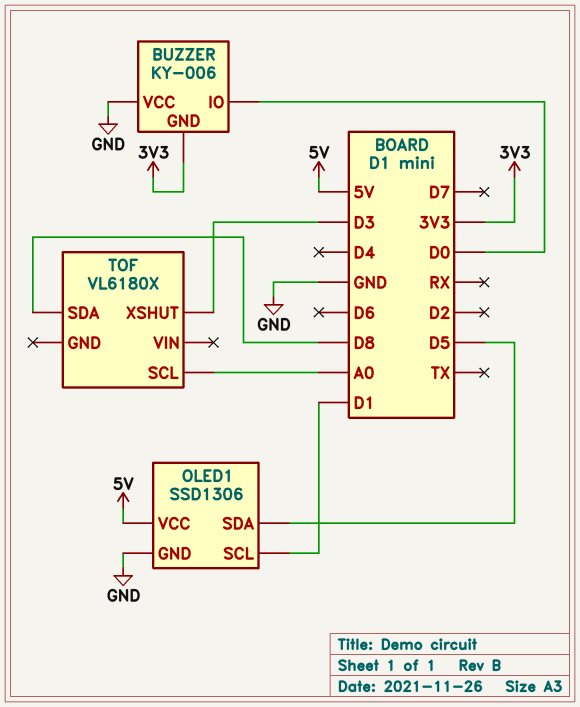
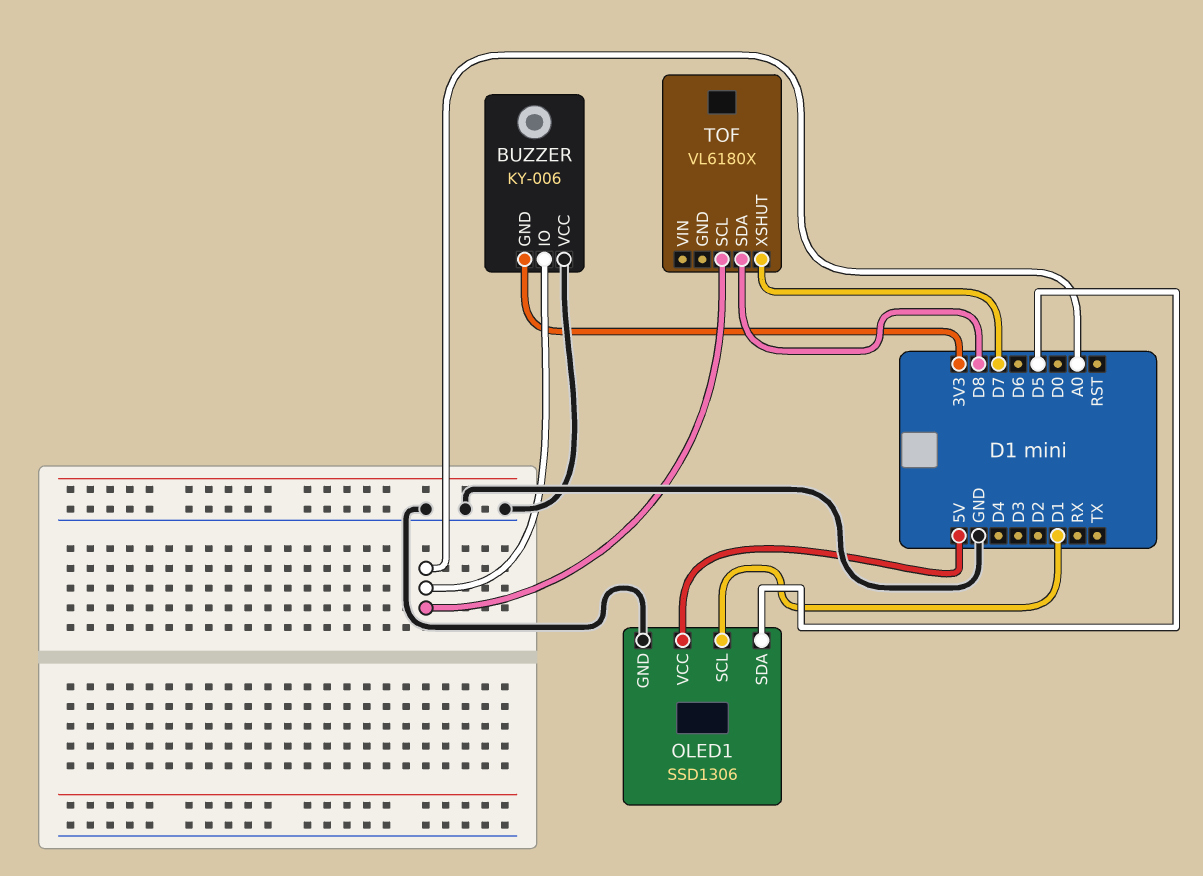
BUZZER pin IO: D0 -> A0
TOF pin XSHUT: D3 -> D7

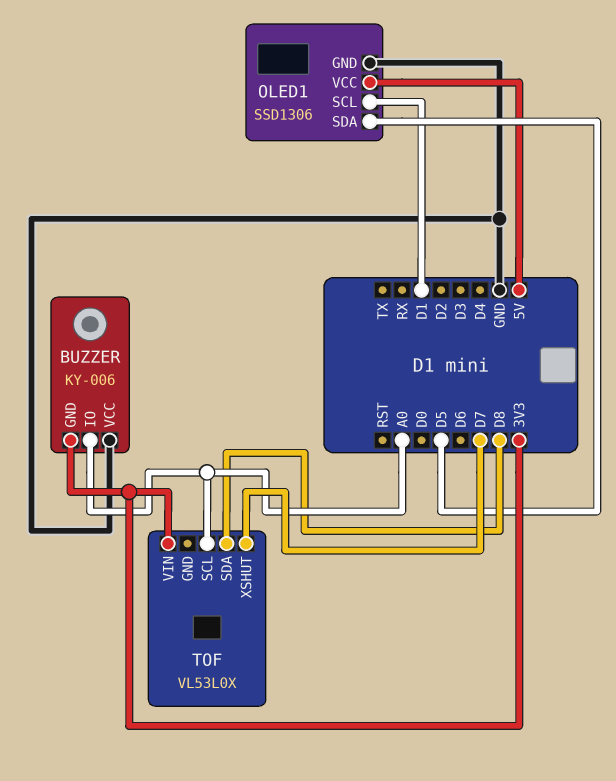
TOF: VL6180X -> VL53L0X
TOF pin VIN: none -> 3V3

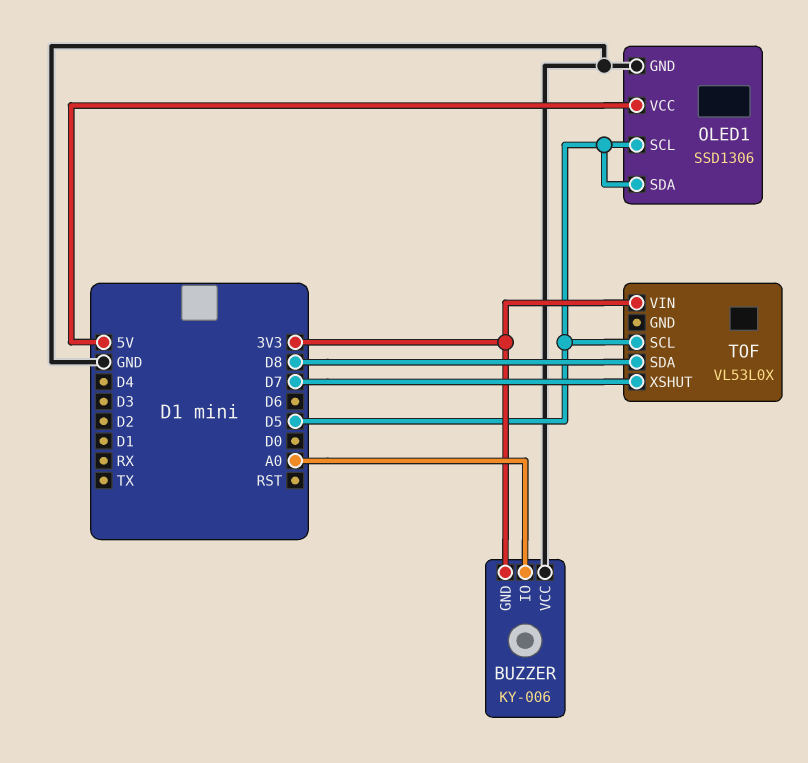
OLED1 pin SCL: D1 -> D5
TOF pin SCL: A0 -> D5

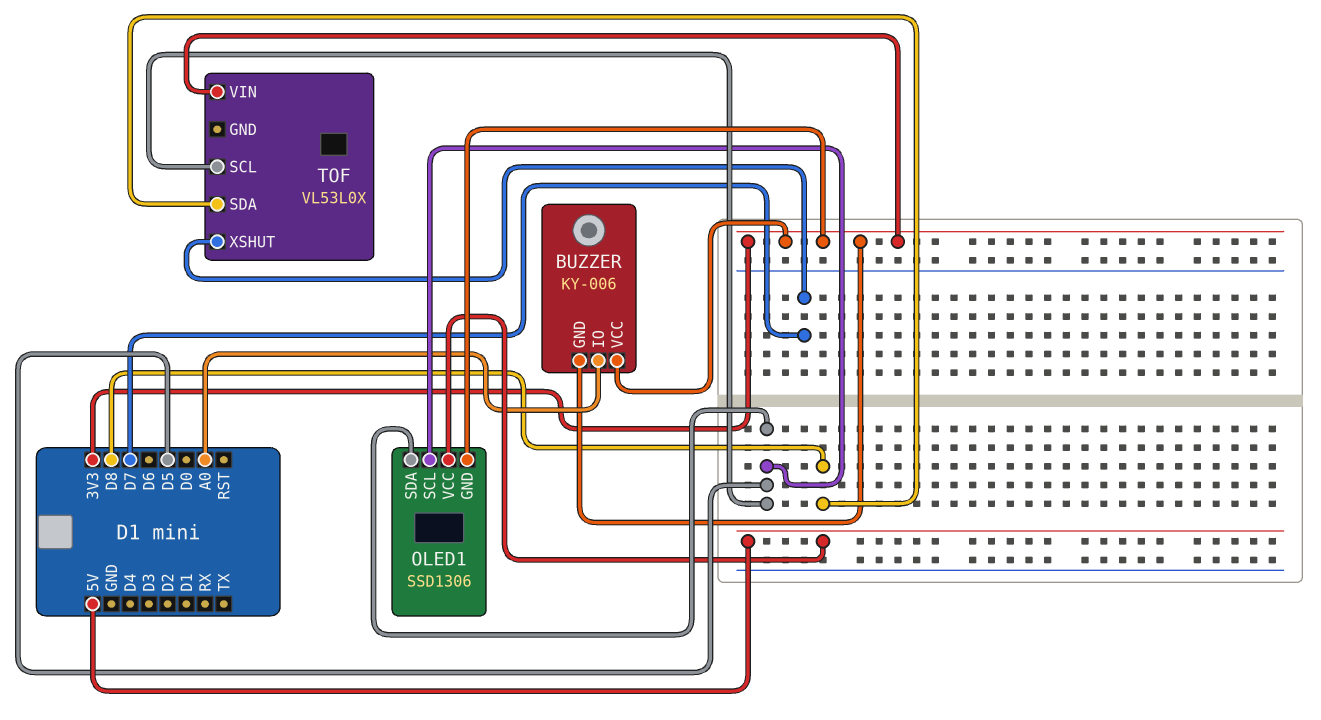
BUZZER pin VCC: GND -> 3V3
OLED1 pin GND: GND -> 3V3

